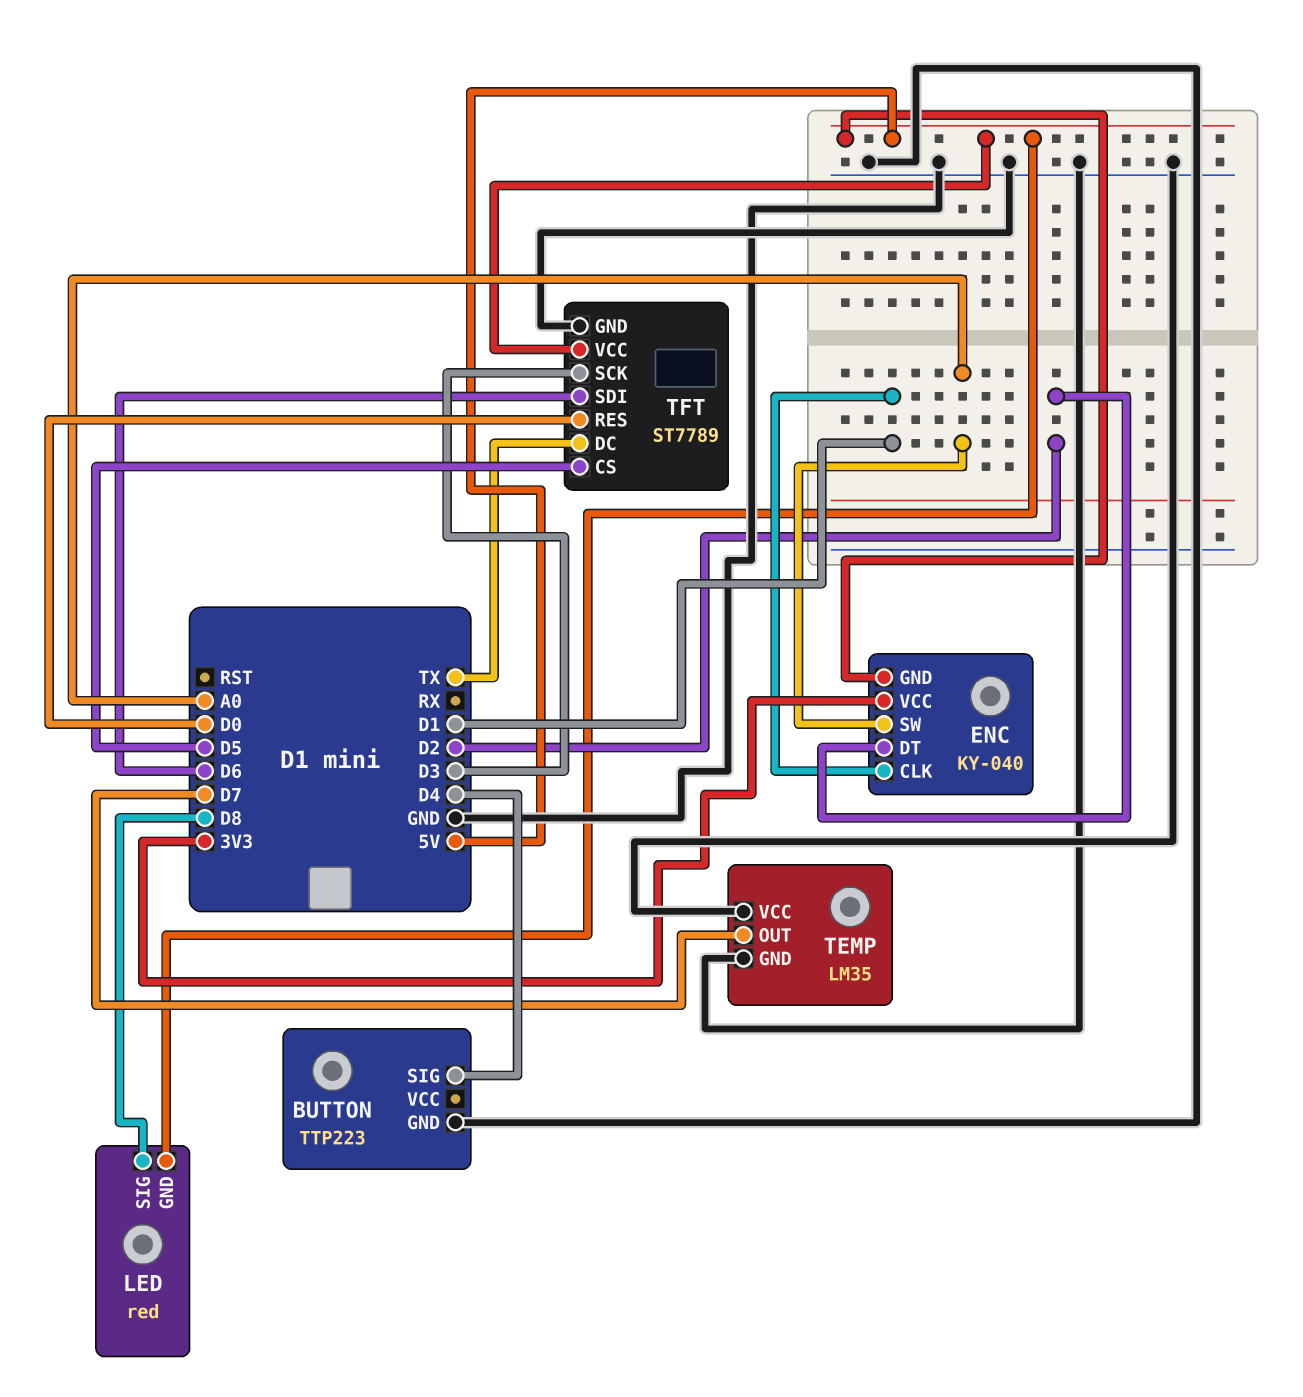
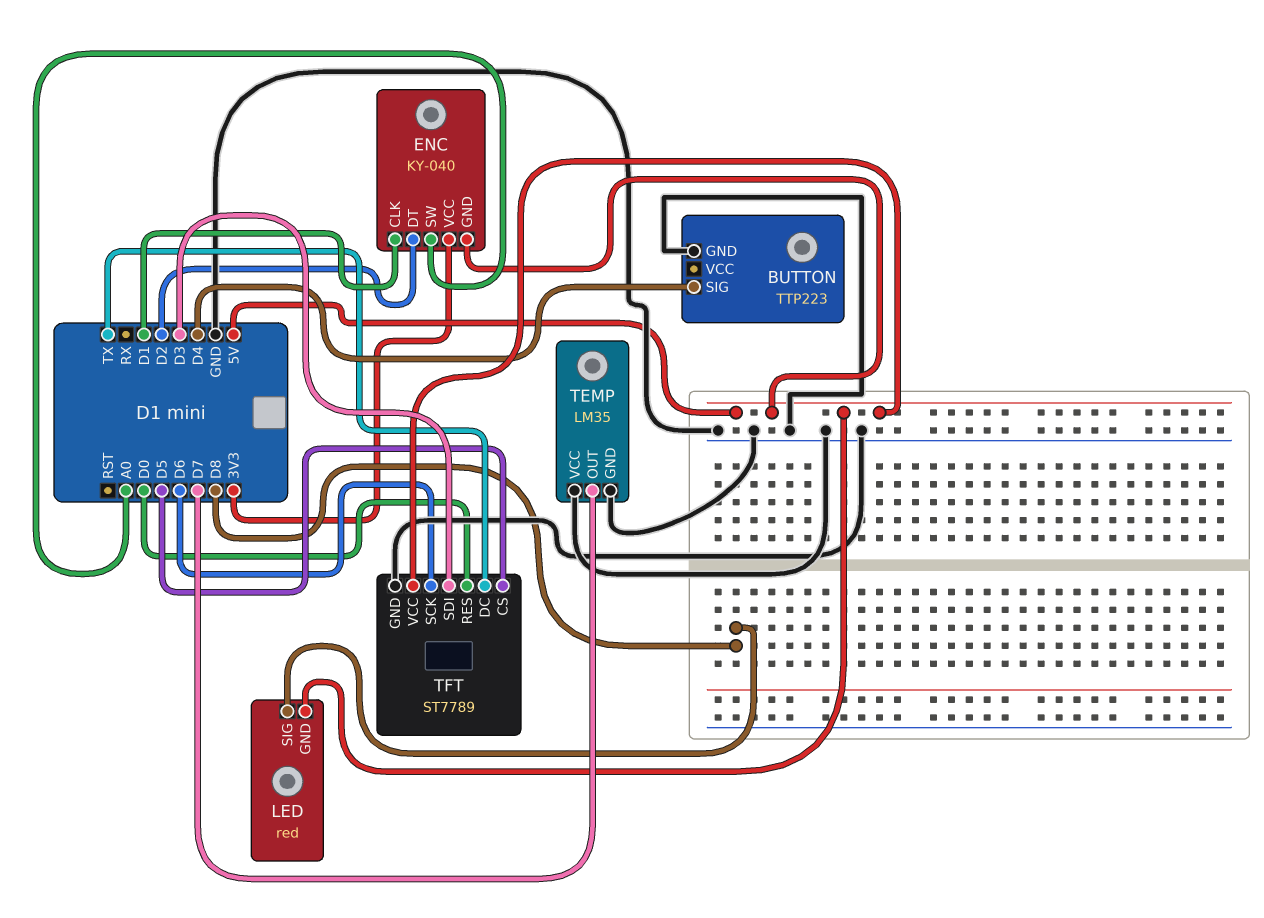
TFT pin SCK: D3 -> D6
TFT pin SDI: D6 -> D3

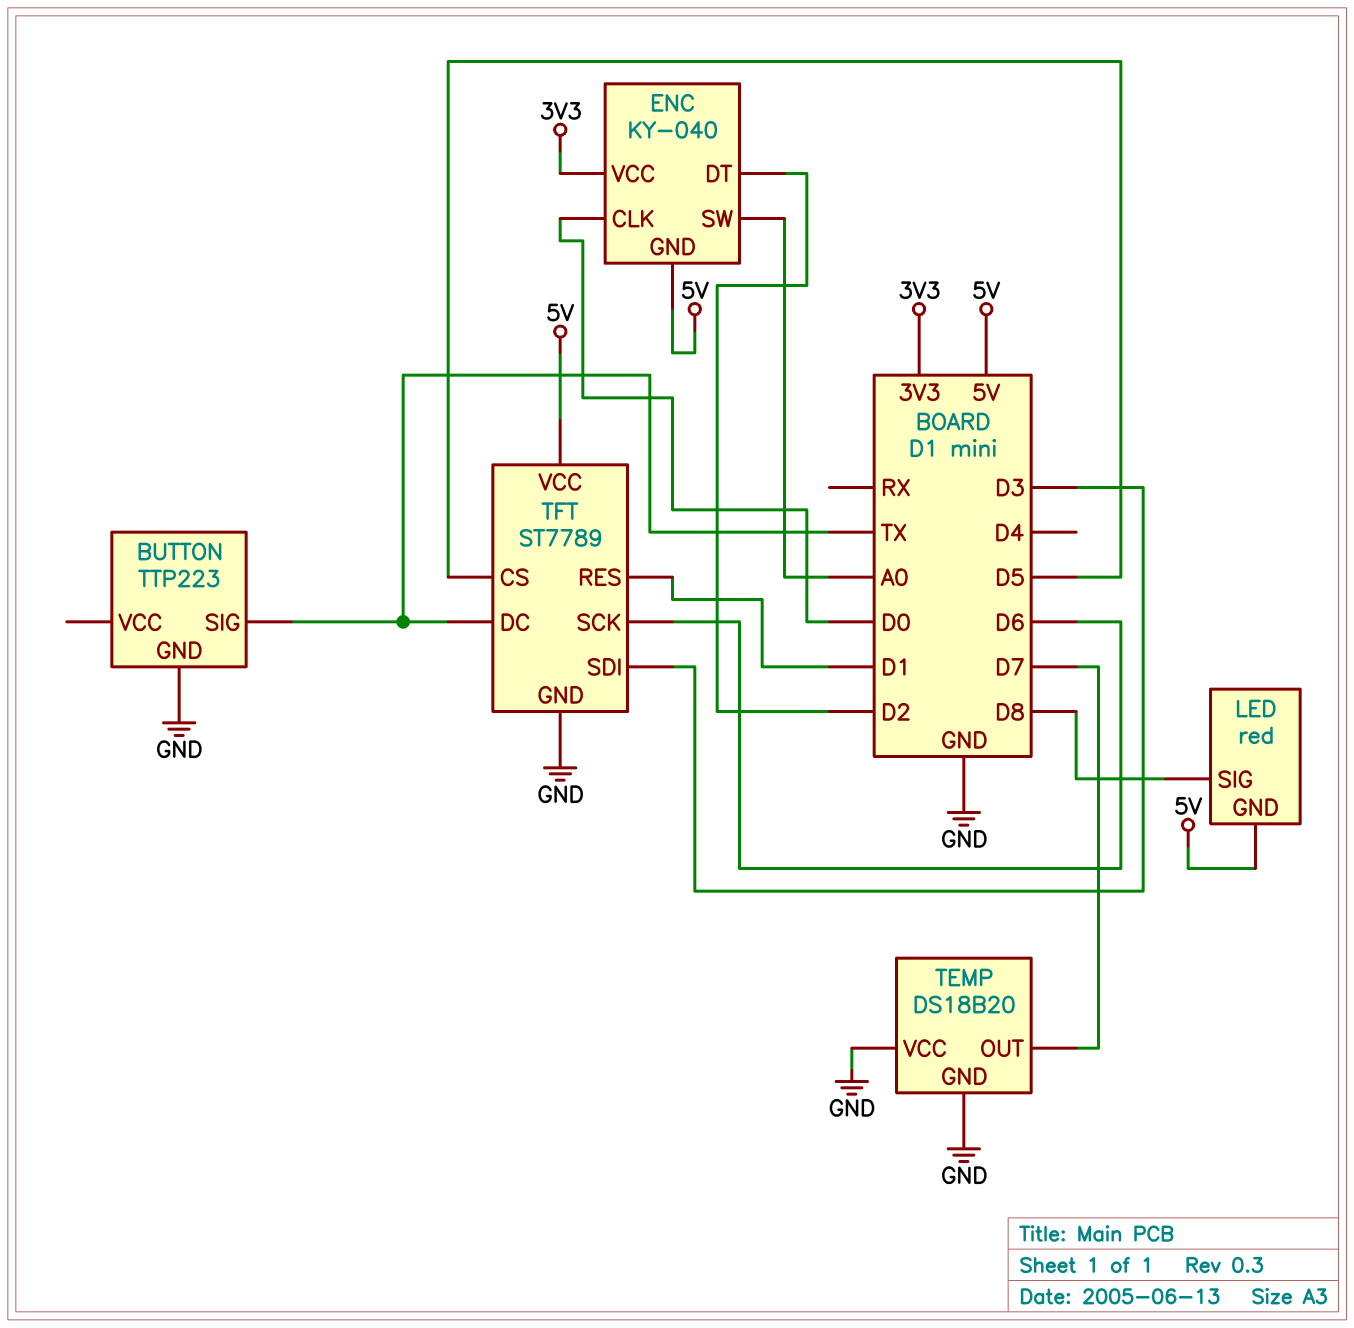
BUTTON pin SIG: D4 -> TX
ENC pin CLK: D1 -> D0
TEMP: LM35 -> DS18B20
TFT pin RES: D0 -> D1

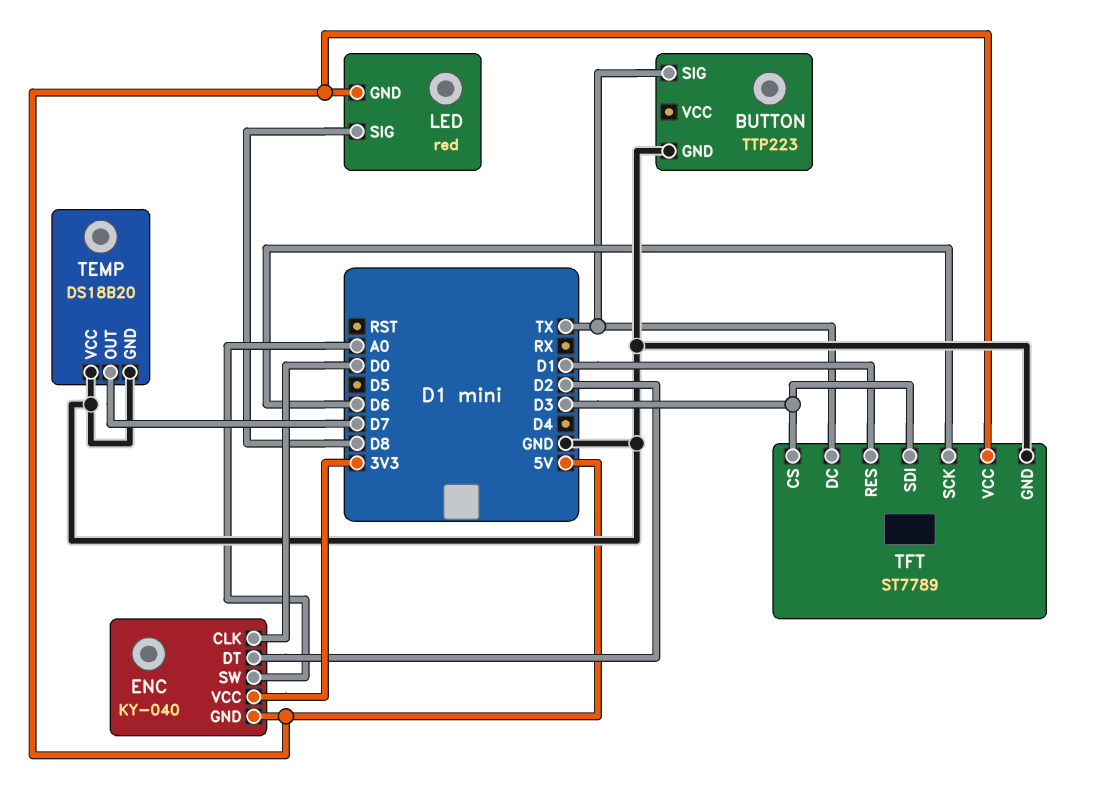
TFT pin CS: D5 -> D3

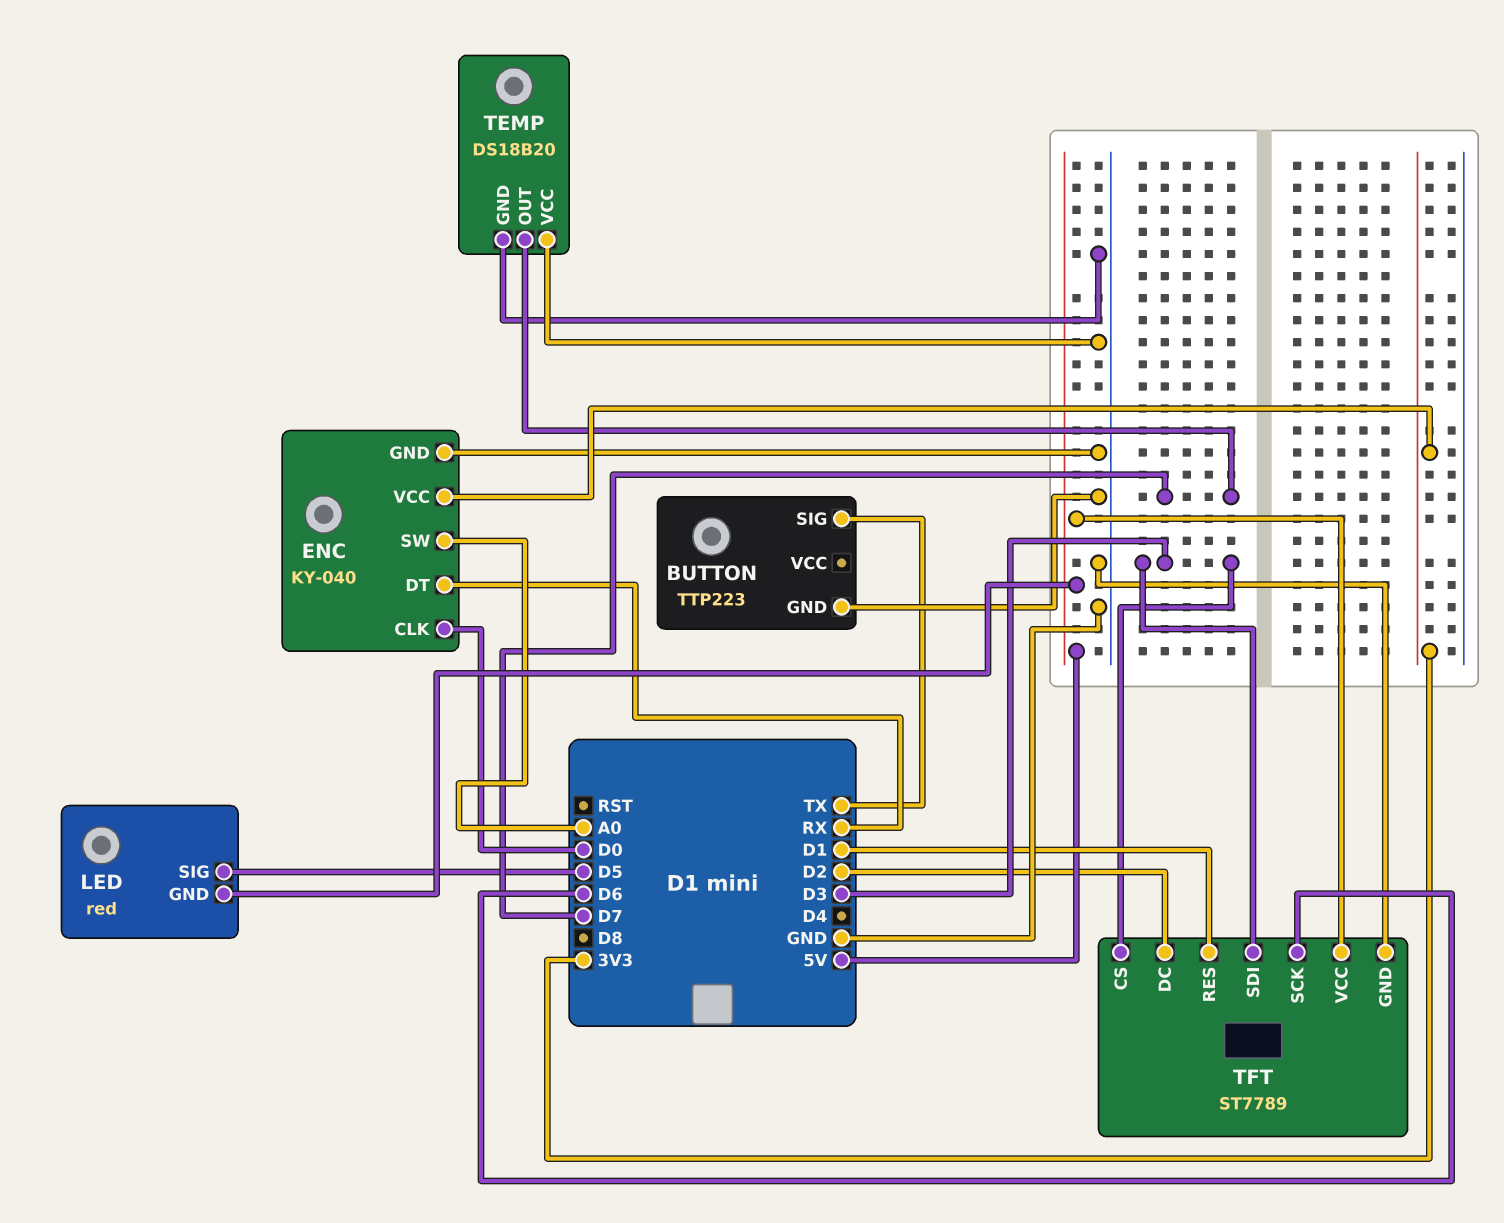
ENC pin DT: D2 -> RX
ENC pin GND: 5V -> GND
LED pin SIG: D8 -> D5
TFT pin DC: TX -> D2

